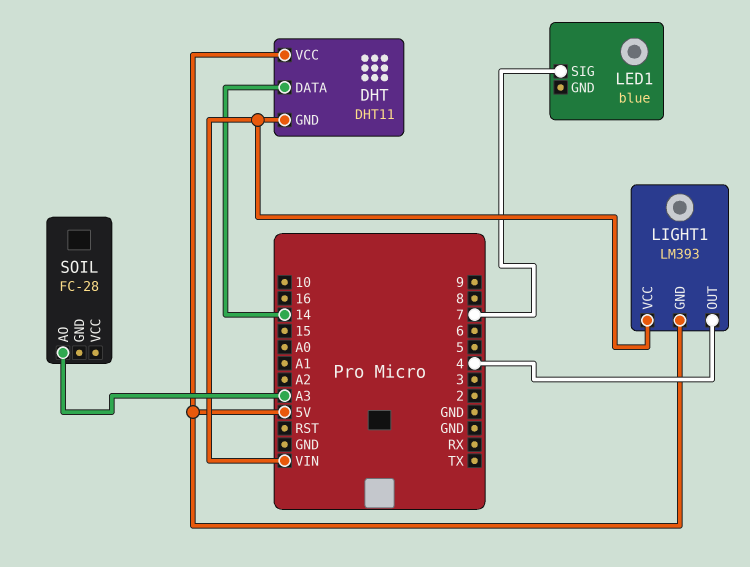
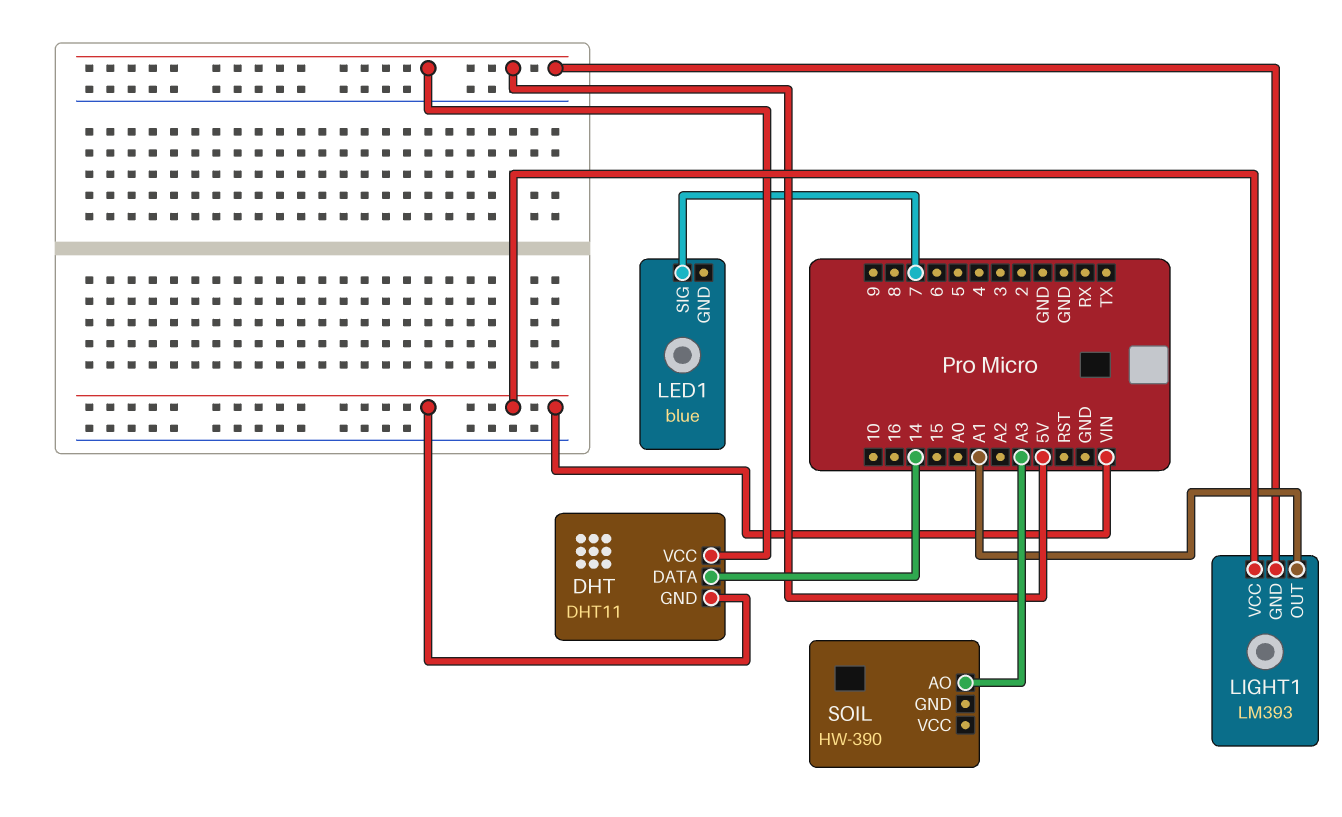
LIGHT1 pin OUT: 4 -> A1
SOIL: FC-28 -> HW-390

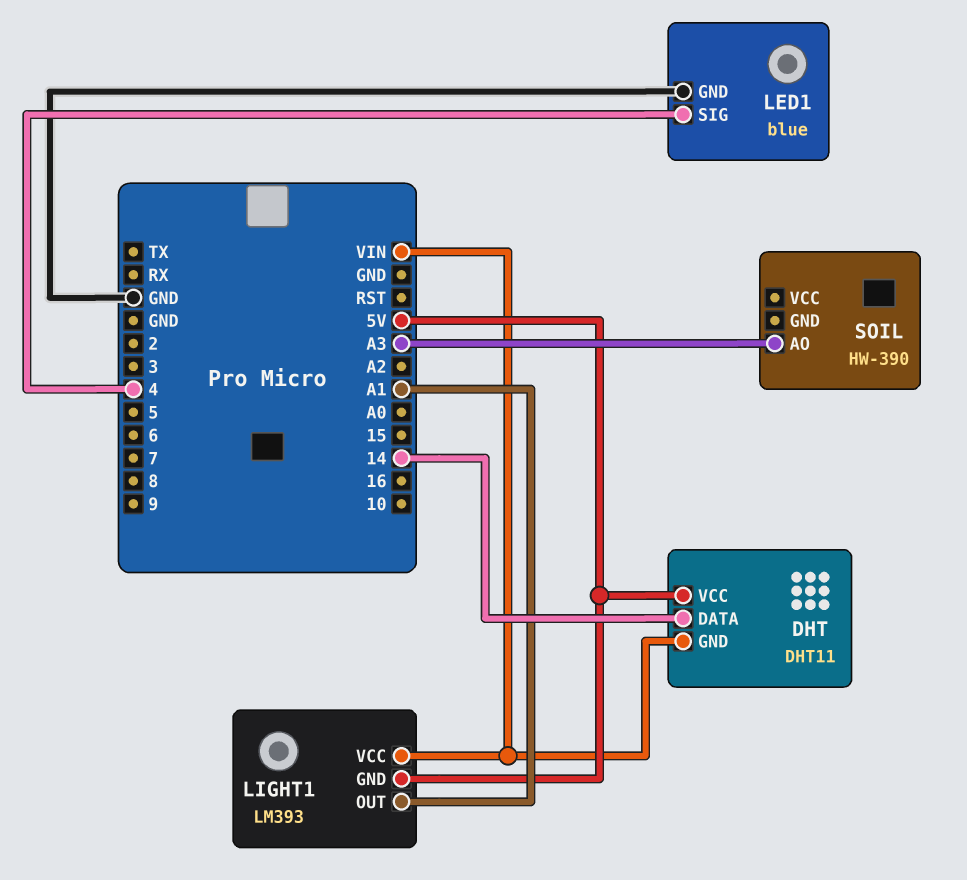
LED1 pin GND: none -> GND
LED1 pin SIG: 7 -> 4

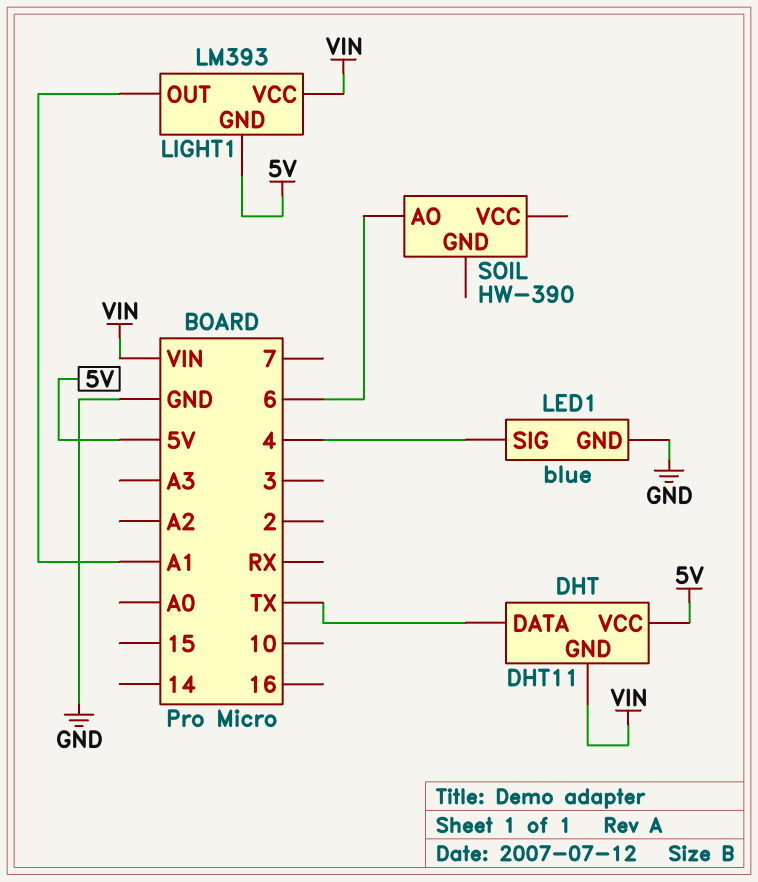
DHT pin DATA: 14 -> TX
SOIL pin AO: A3 -> 6

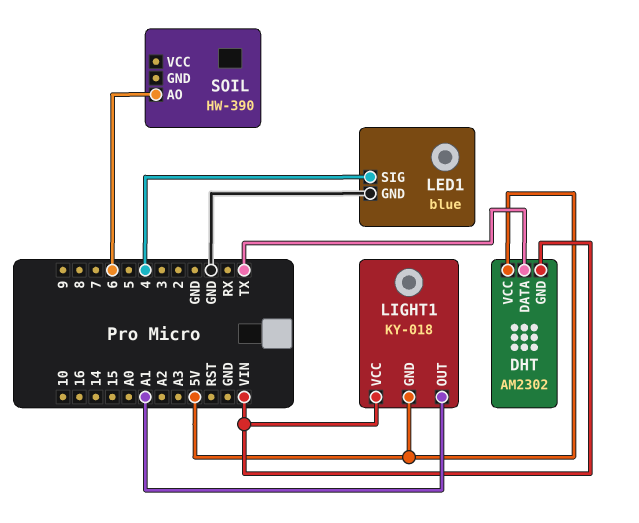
DHT: DHT11 -> AM2302
LIGHT1: LM393 -> KY-018

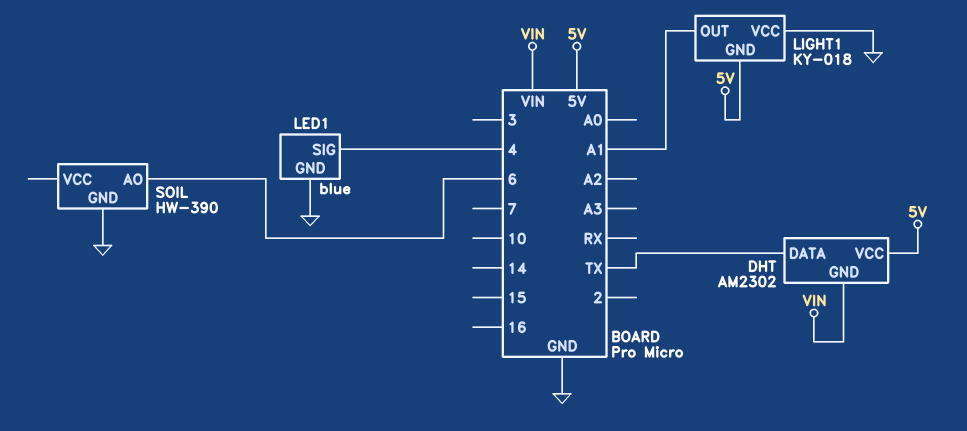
LIGHT1 pin VCC: VIN -> GND
SOIL pin GND: none -> GND

